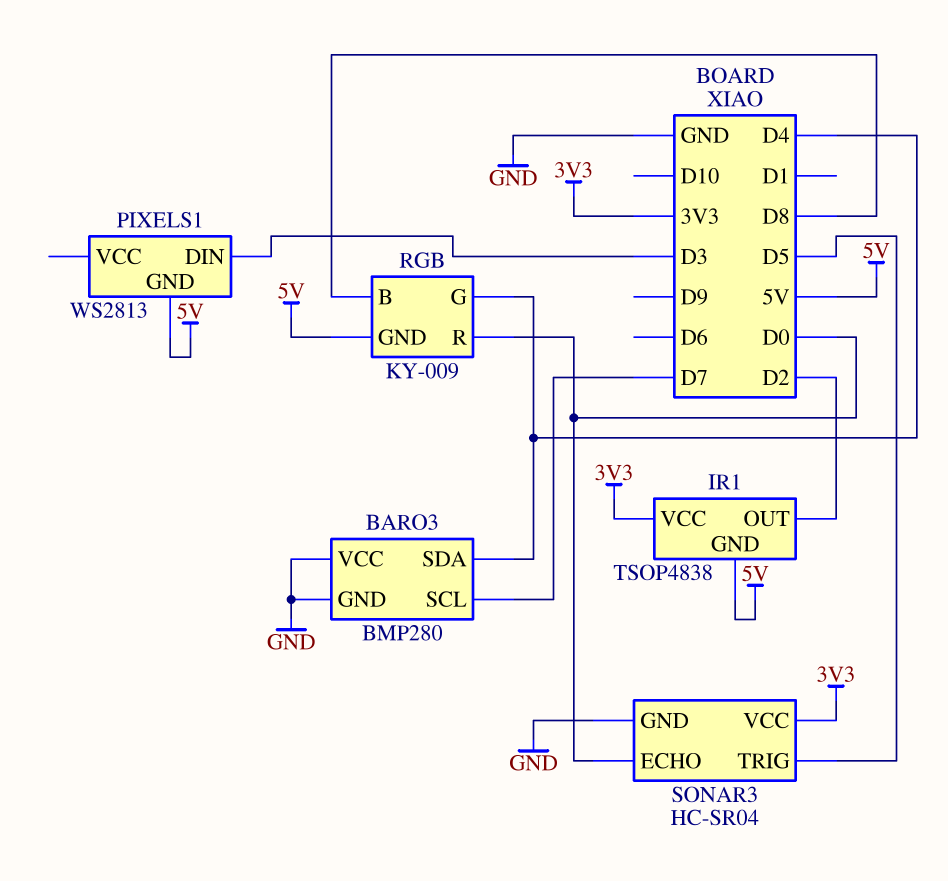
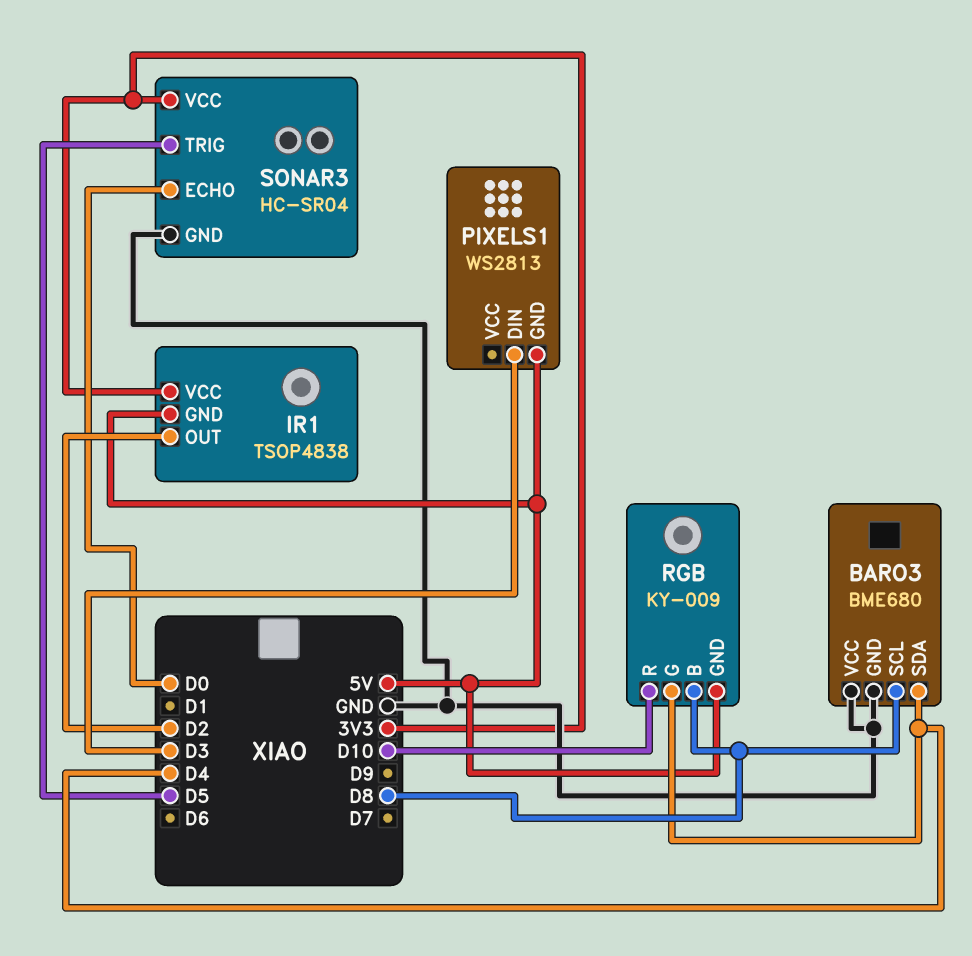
BARO3: BMP280 -> BME680
BARO3 pin SCL: D7 -> D8
RGB pin R: D0 -> D10

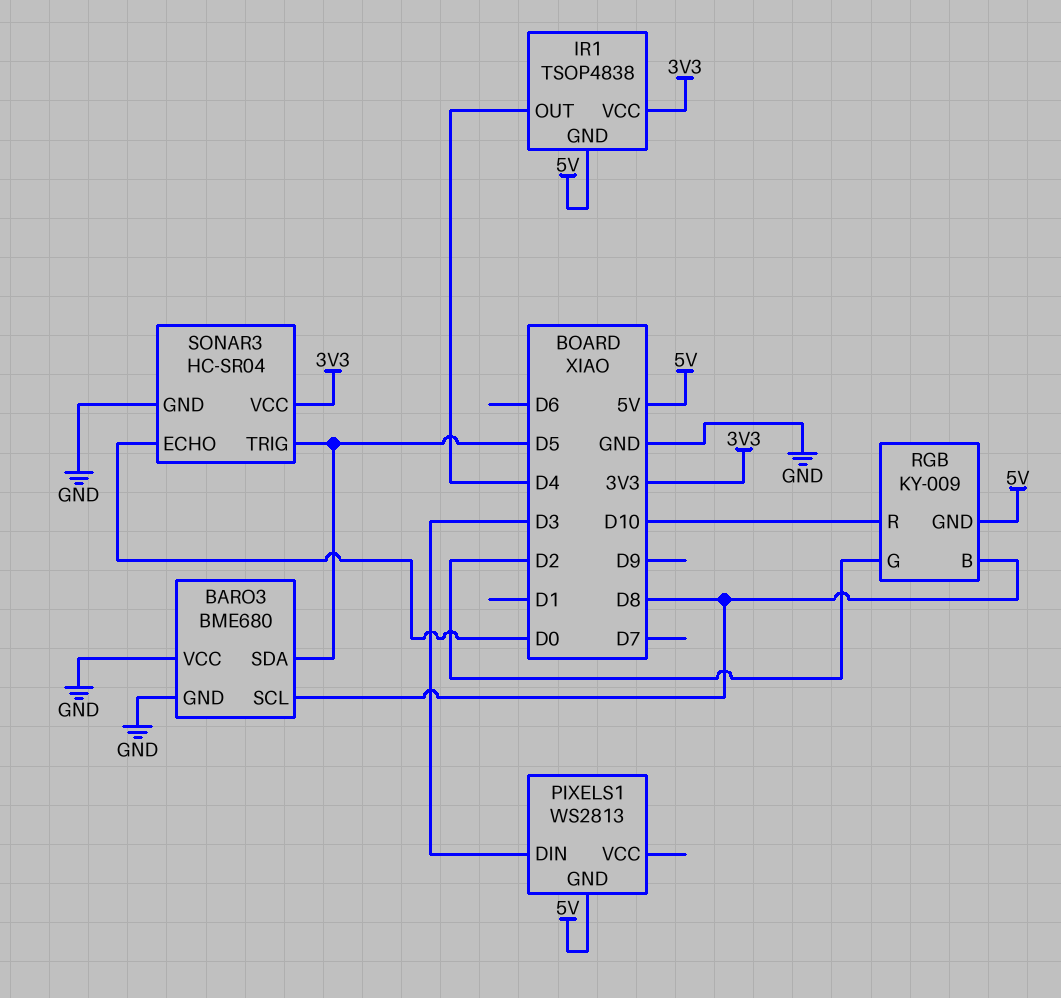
BARO3 pin SDA: D4 -> D5
IR1 pin OUT: D2 -> D4
RGB pin G: D4 -> D2

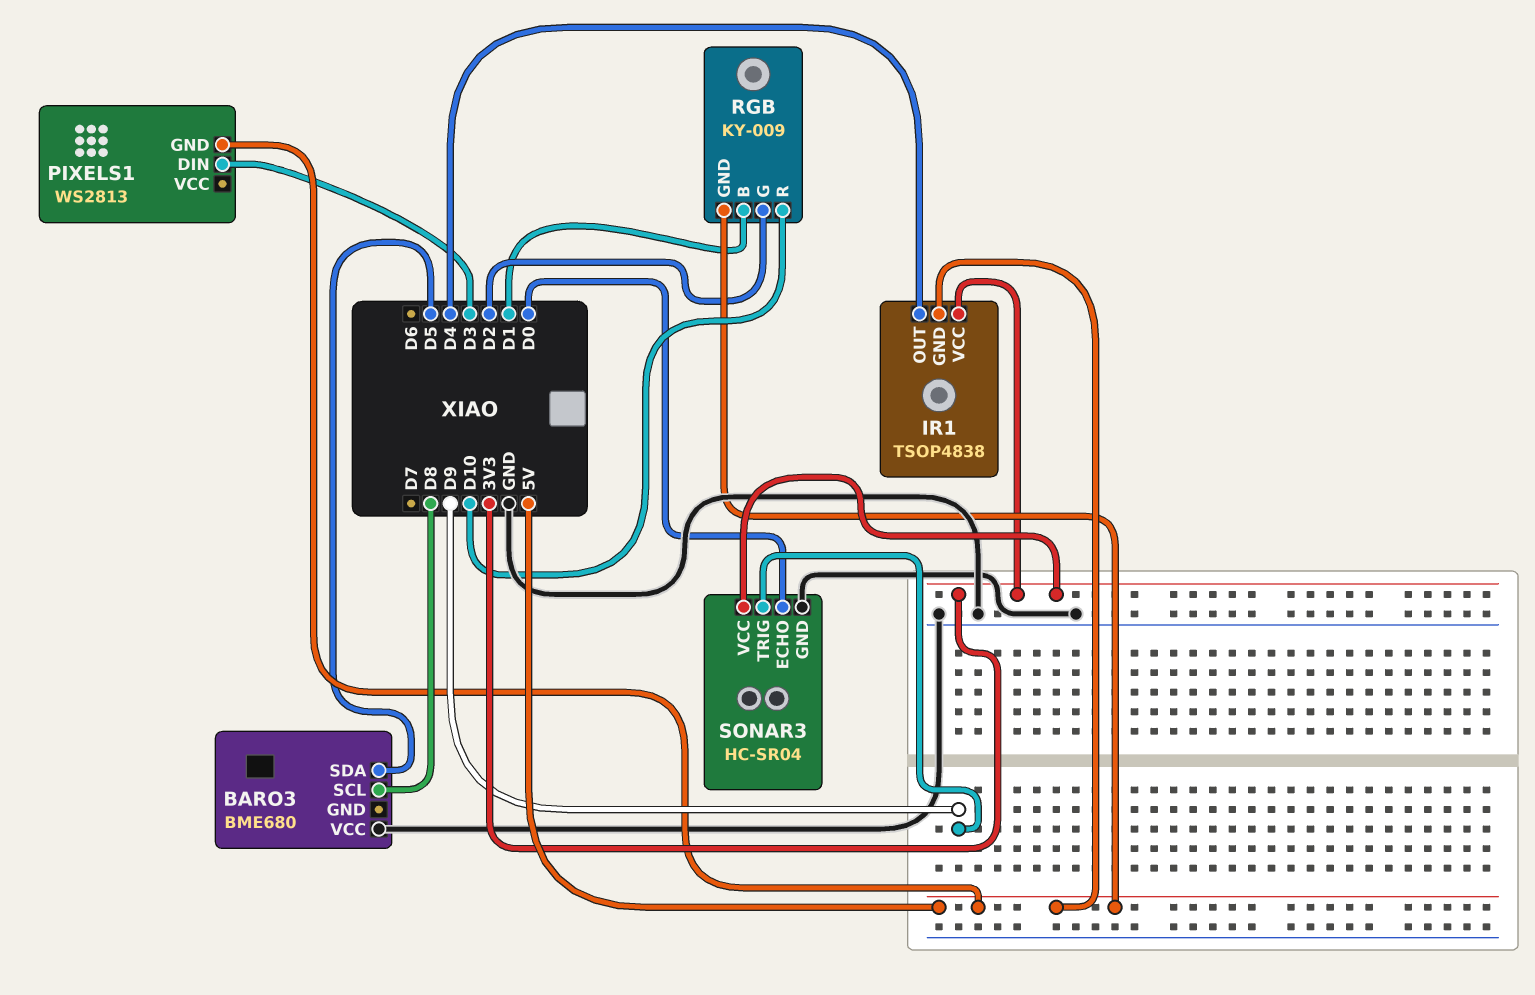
BARO3 pin GND: GND -> none
RGB pin B: D8 -> D1
SONAR3 pin TRIG: D5 -> D9

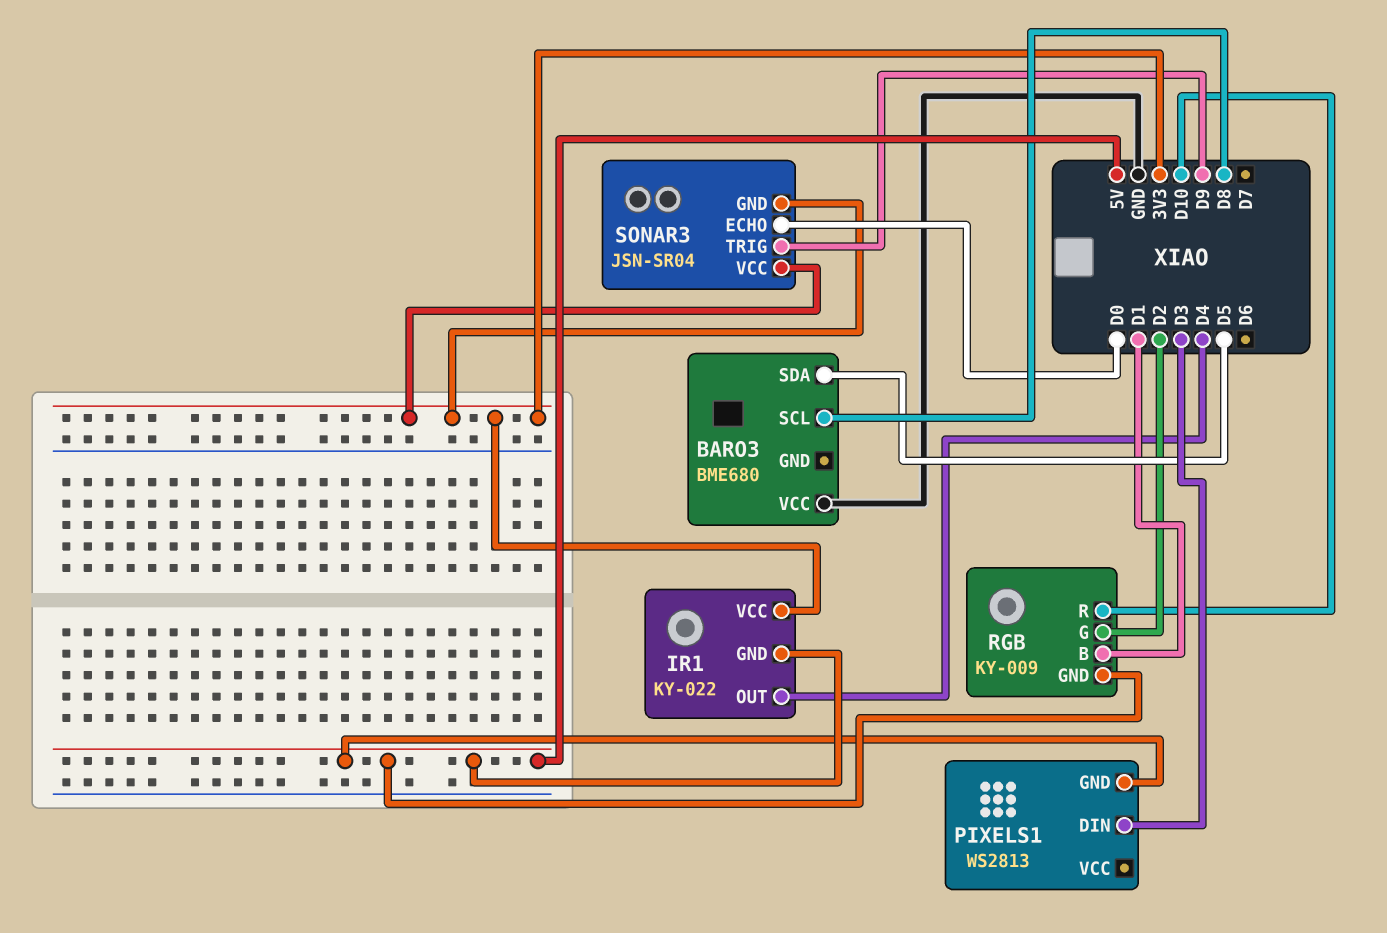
IR1: TSOP4838 -> KY-022
SONAR3: HC-SR04 -> JSN-SR04
SONAR3 pin GND: GND -> 3V3

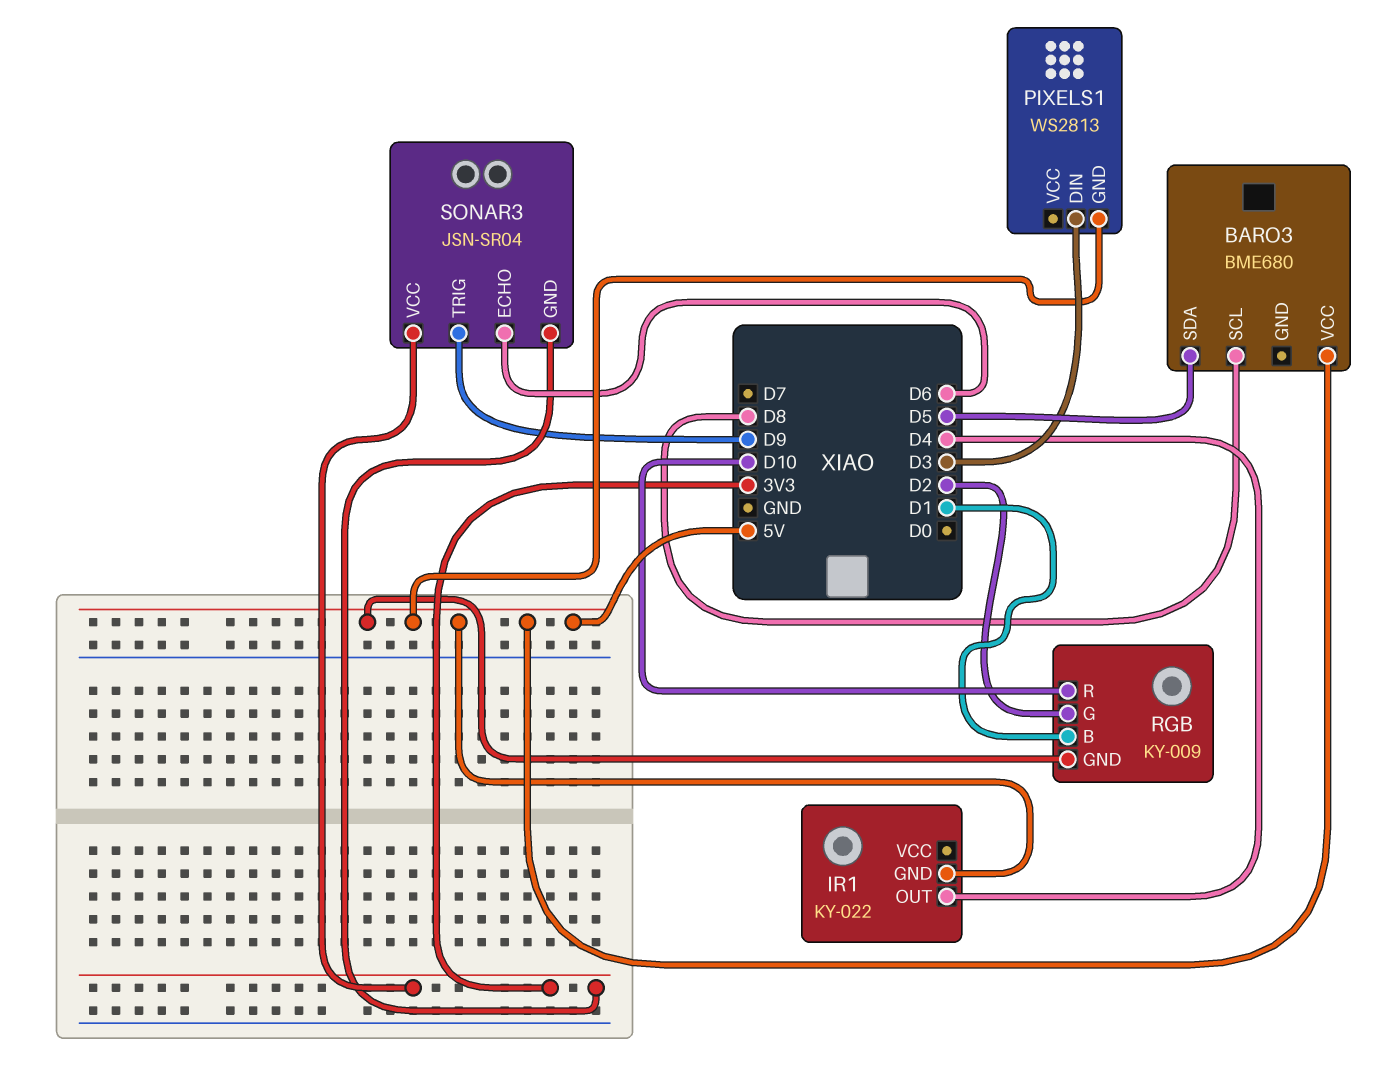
BARO3 pin VCC: GND -> 5V
IR1 pin VCC: 3V3 -> none
SONAR3 pin ECHO: D0 -> D6

